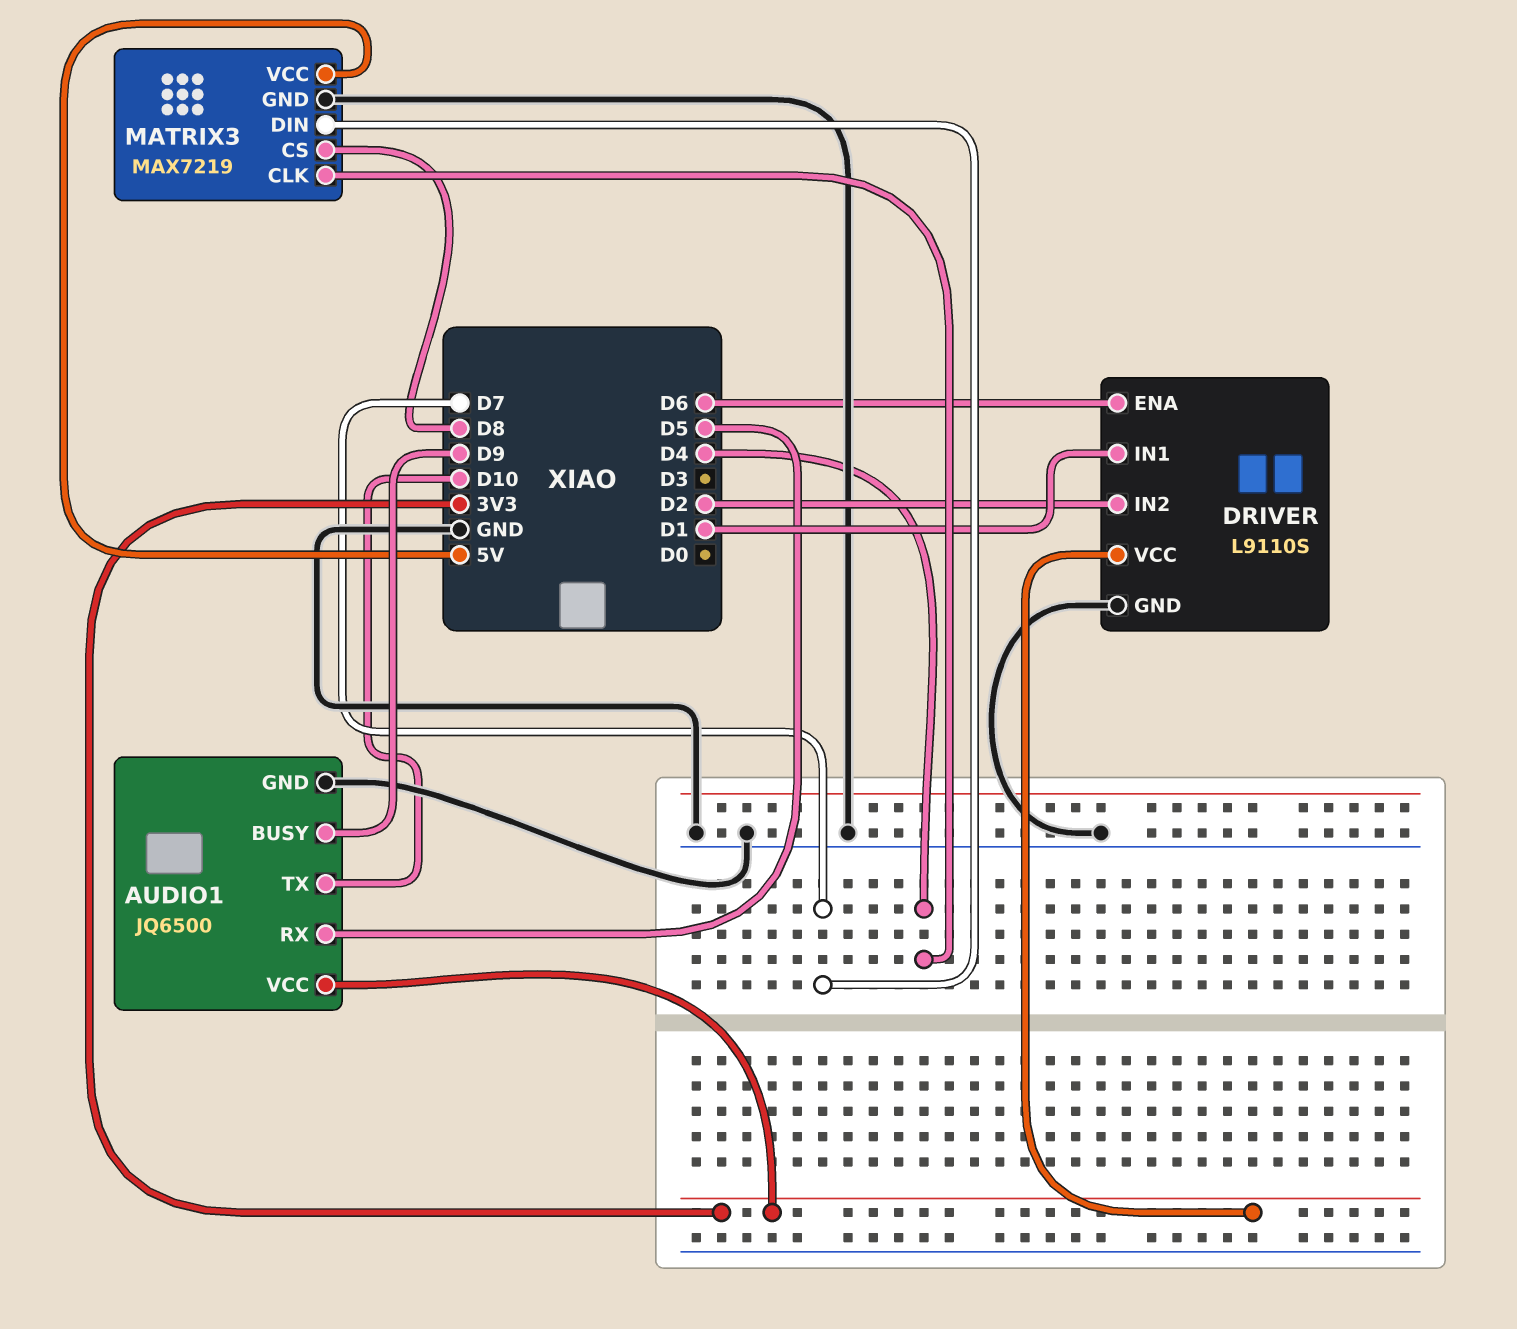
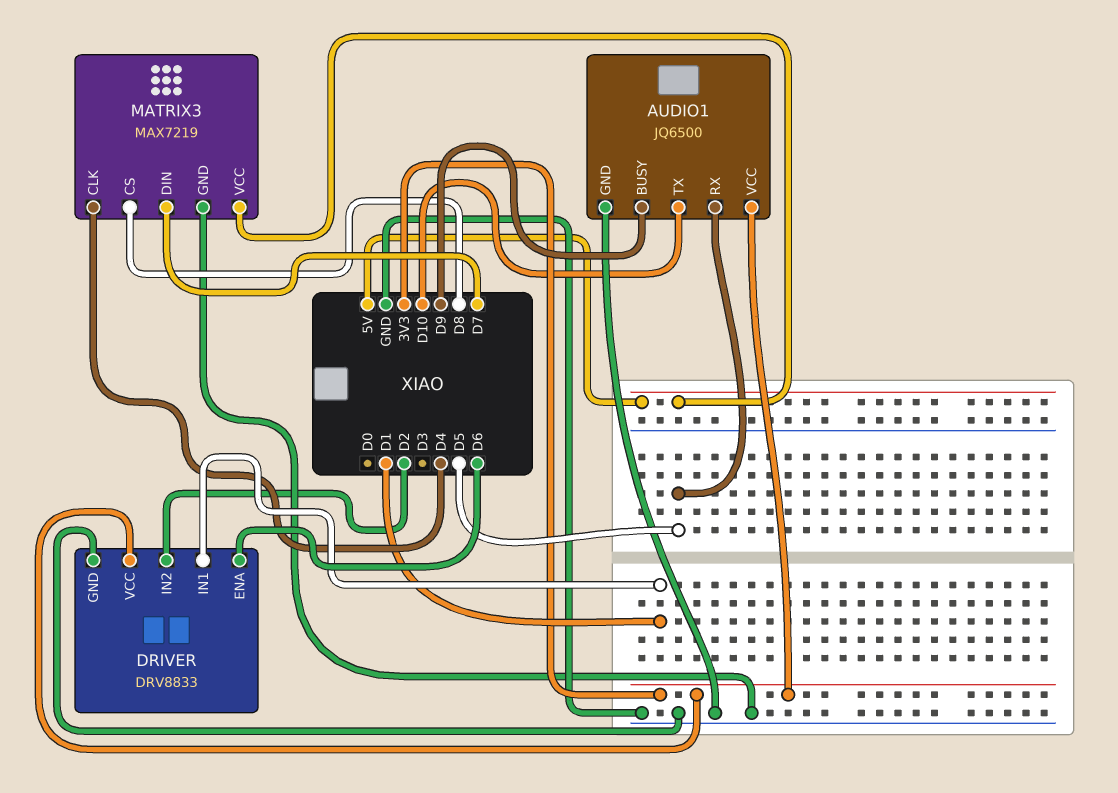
DRIVER: L9110S -> DRV8833

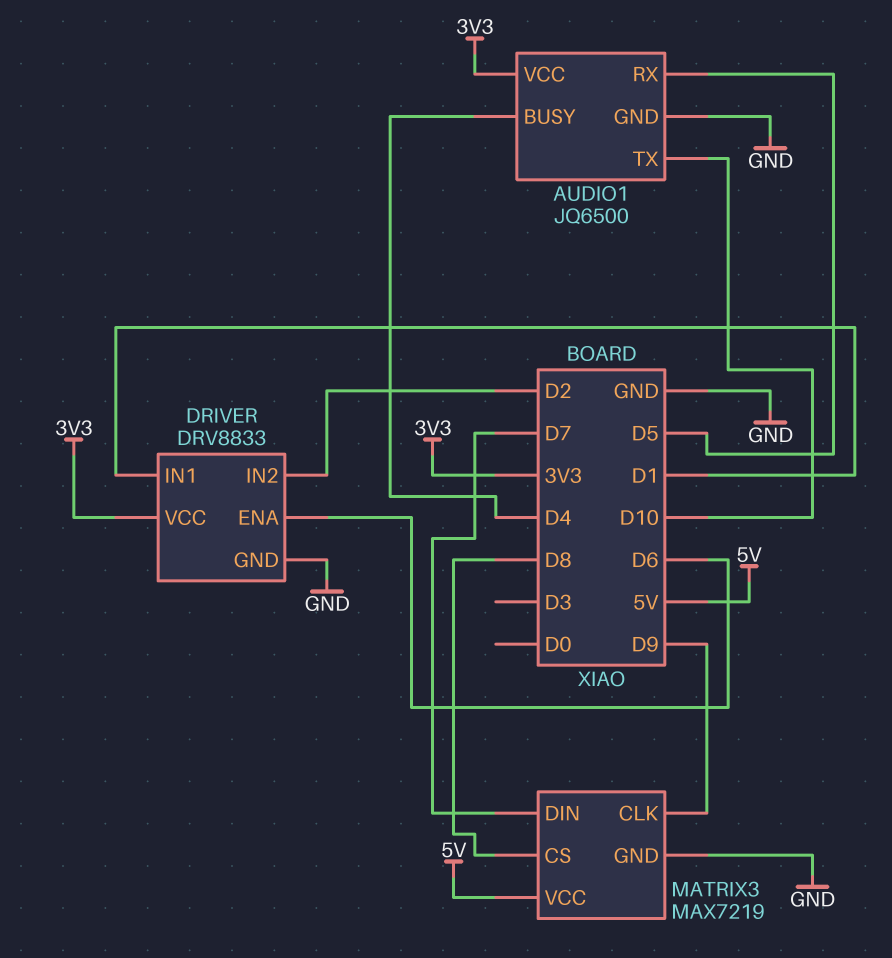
AUDIO1 pin BUSY: D9 -> D4
MATRIX3 pin CLK: D4 -> D9

